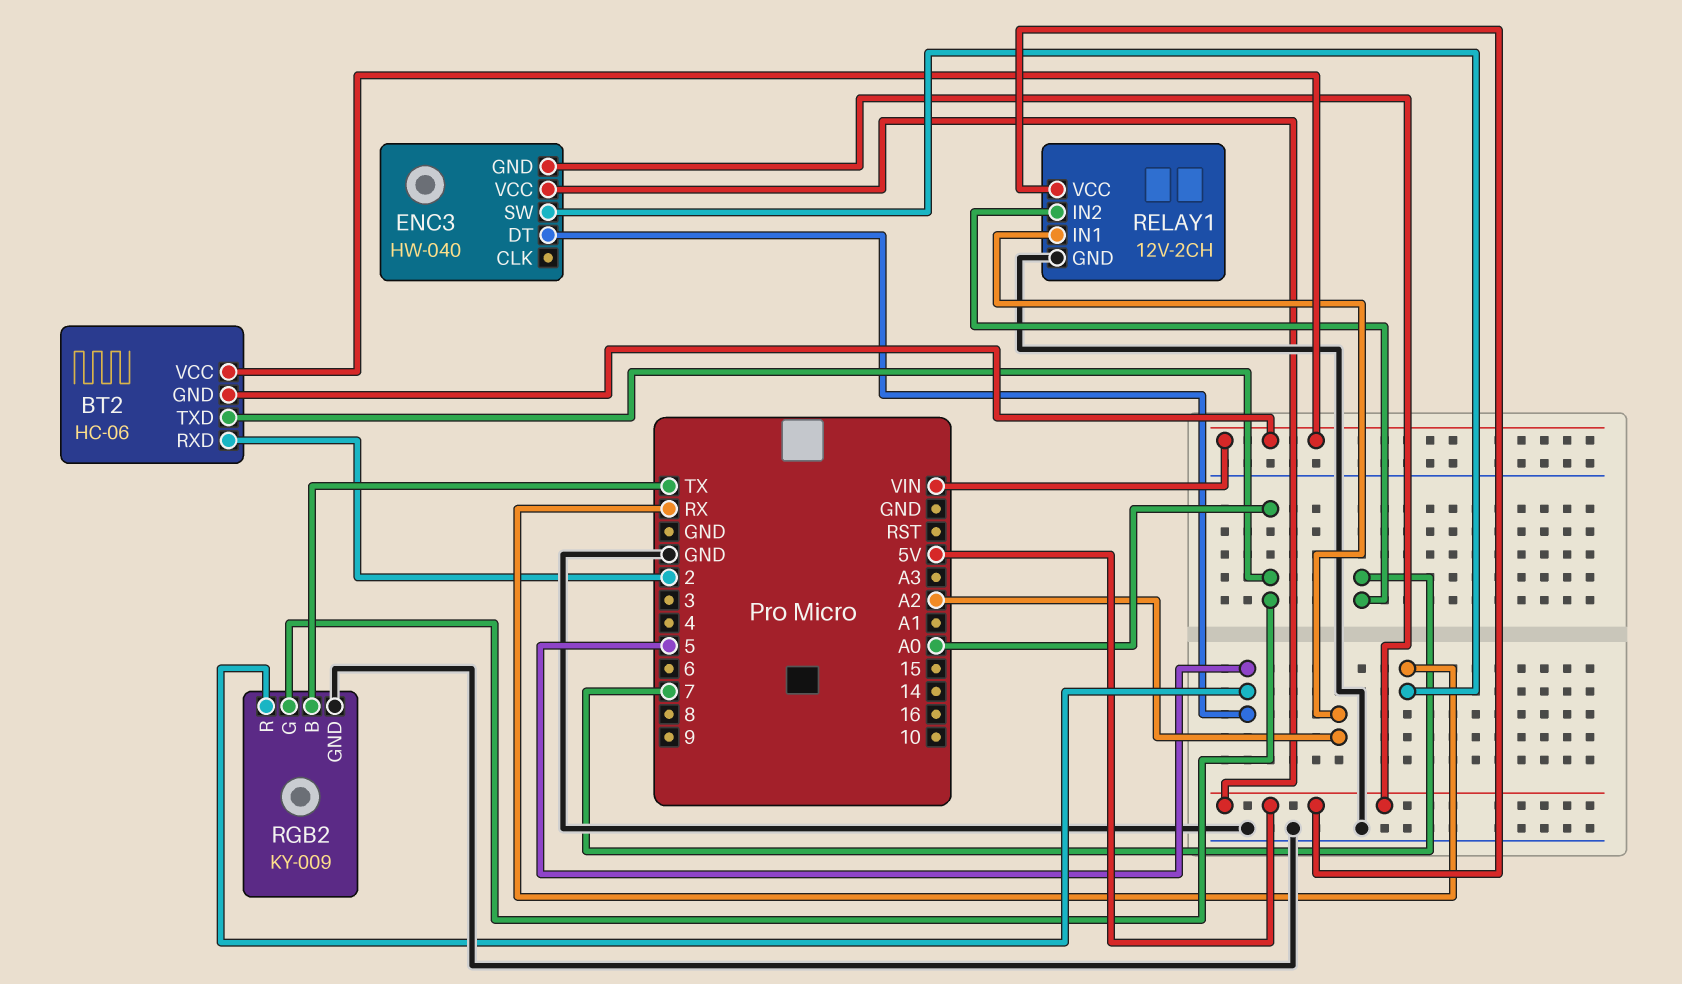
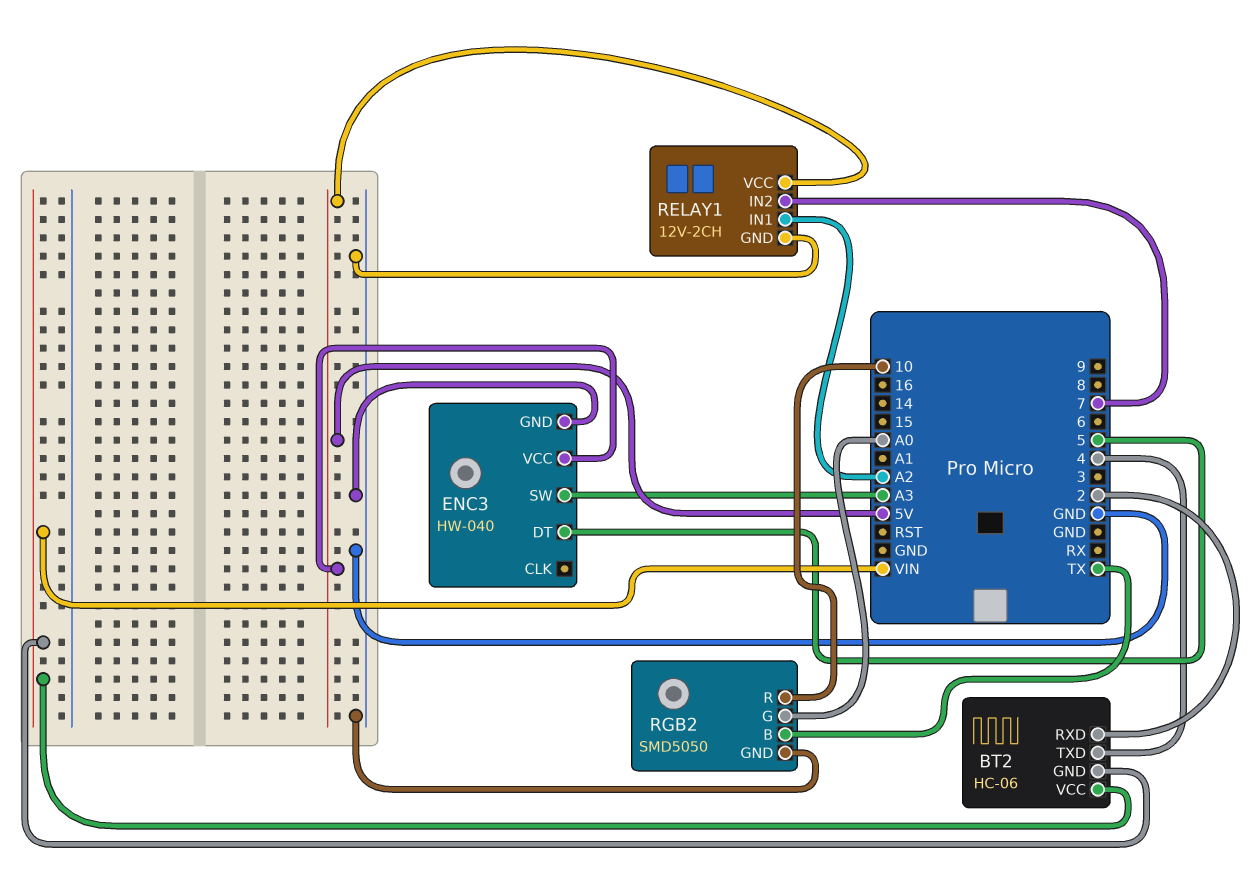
BT2 pin TXD: A0 -> 4
ENC3 pin GND: 5V -> GND
ENC3 pin SW: RX -> A3
RGB2: KY-009 -> SMD5050
RGB2 pin R: 5 -> 10

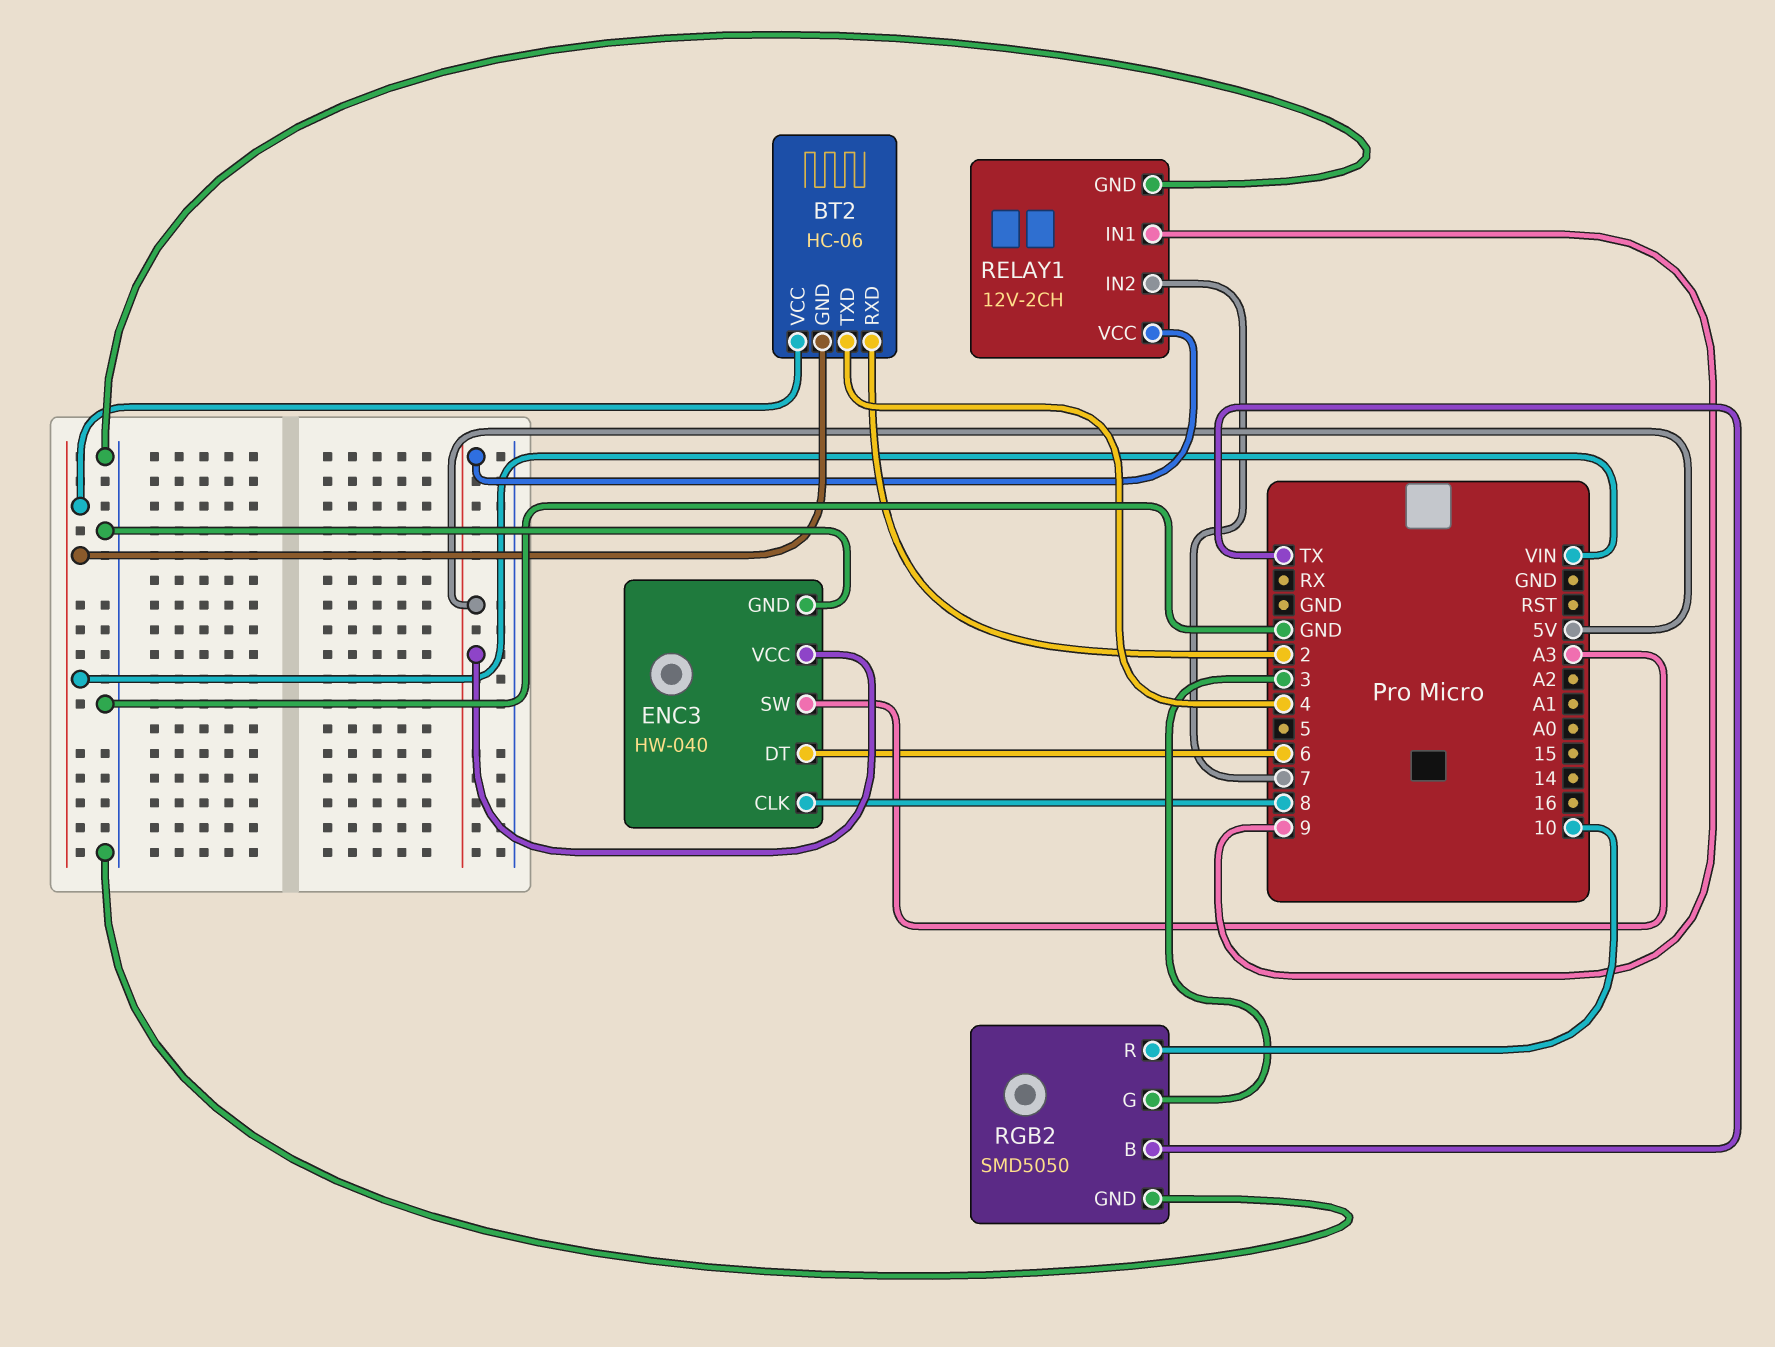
ENC3 pin CLK: none -> 8
ENC3 pin DT: 5 -> 6
RELAY1 pin IN1: A2 -> 9
RGB2 pin G: A0 -> 3

